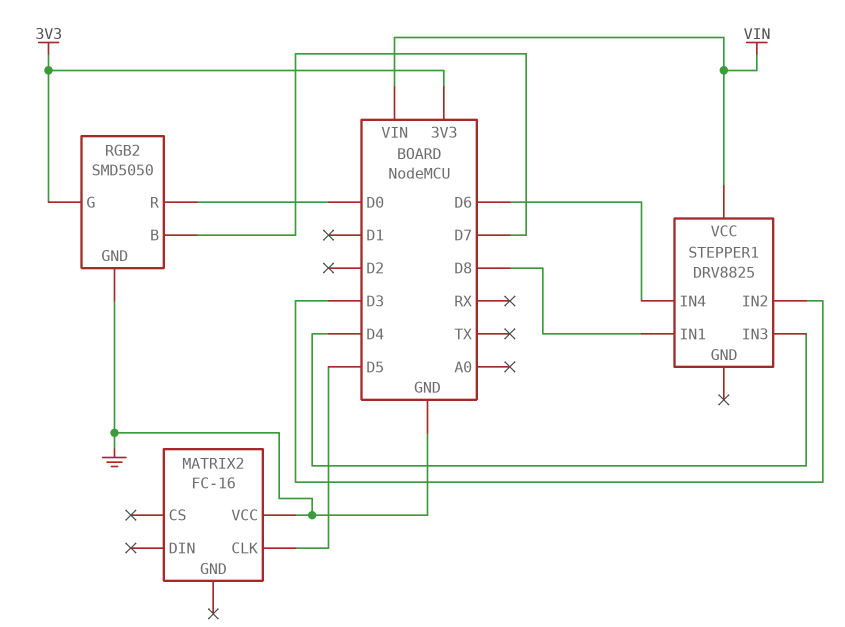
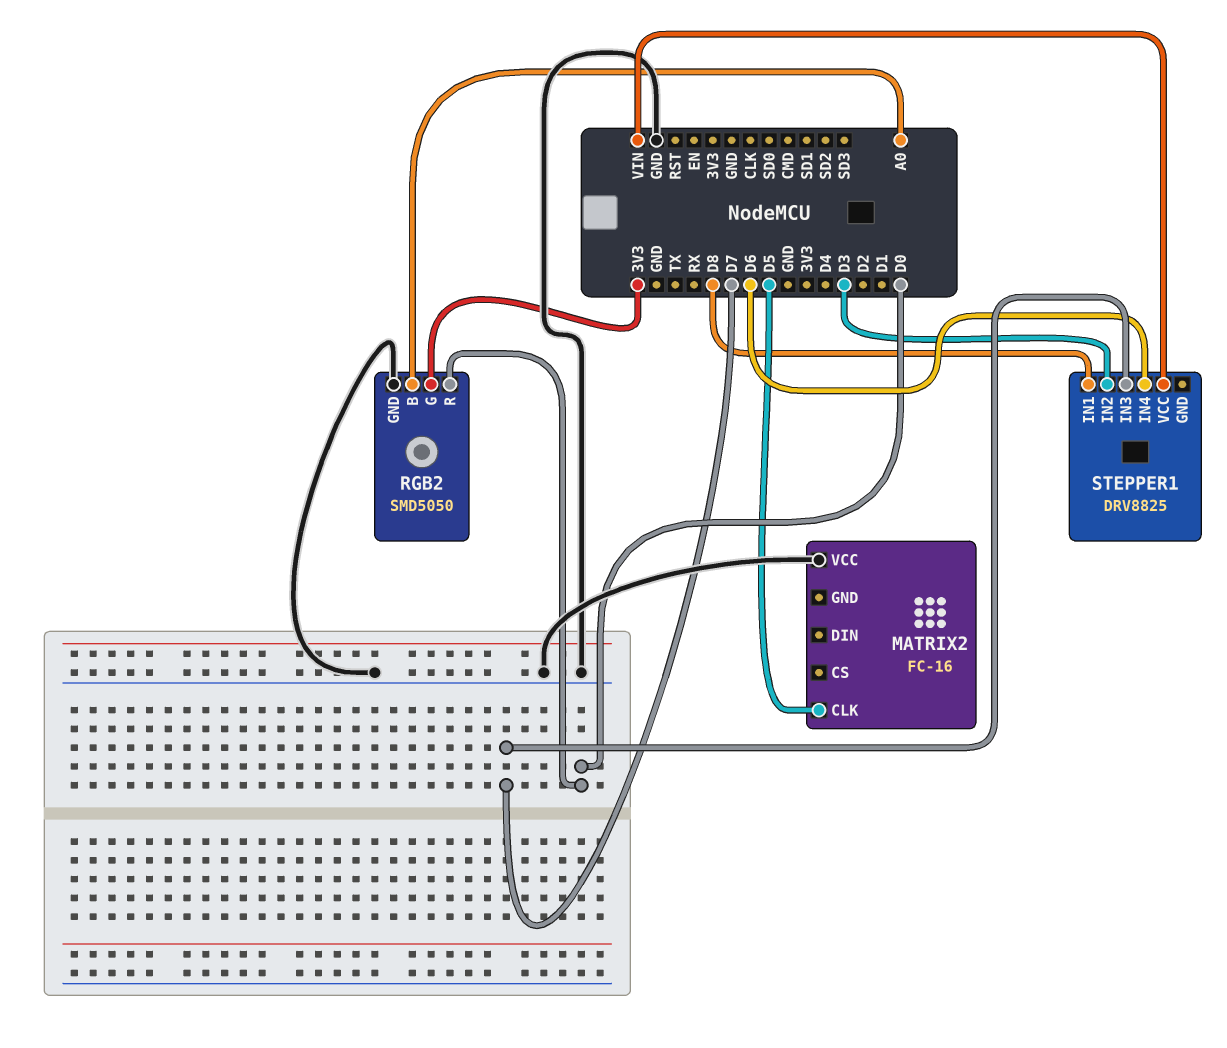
RGB2 pin B: D7 -> A0
STEPPER1 pin IN3: D4 -> D7

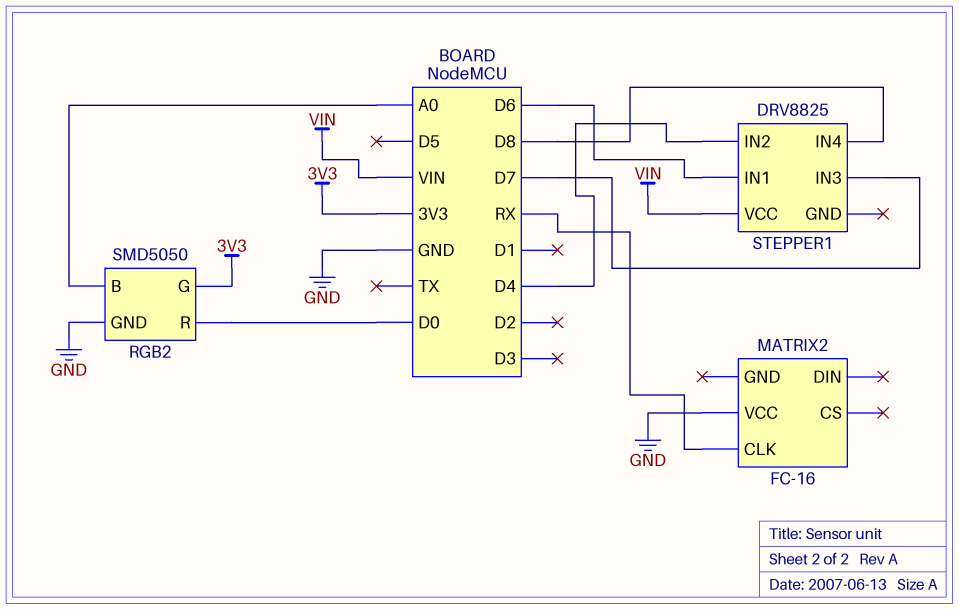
MATRIX2 pin CLK: D5 -> RX
STEPPER1 pin IN1: D8 -> D6
STEPPER1 pin IN2: D3 -> D4
STEPPER1 pin IN4: D6 -> D8

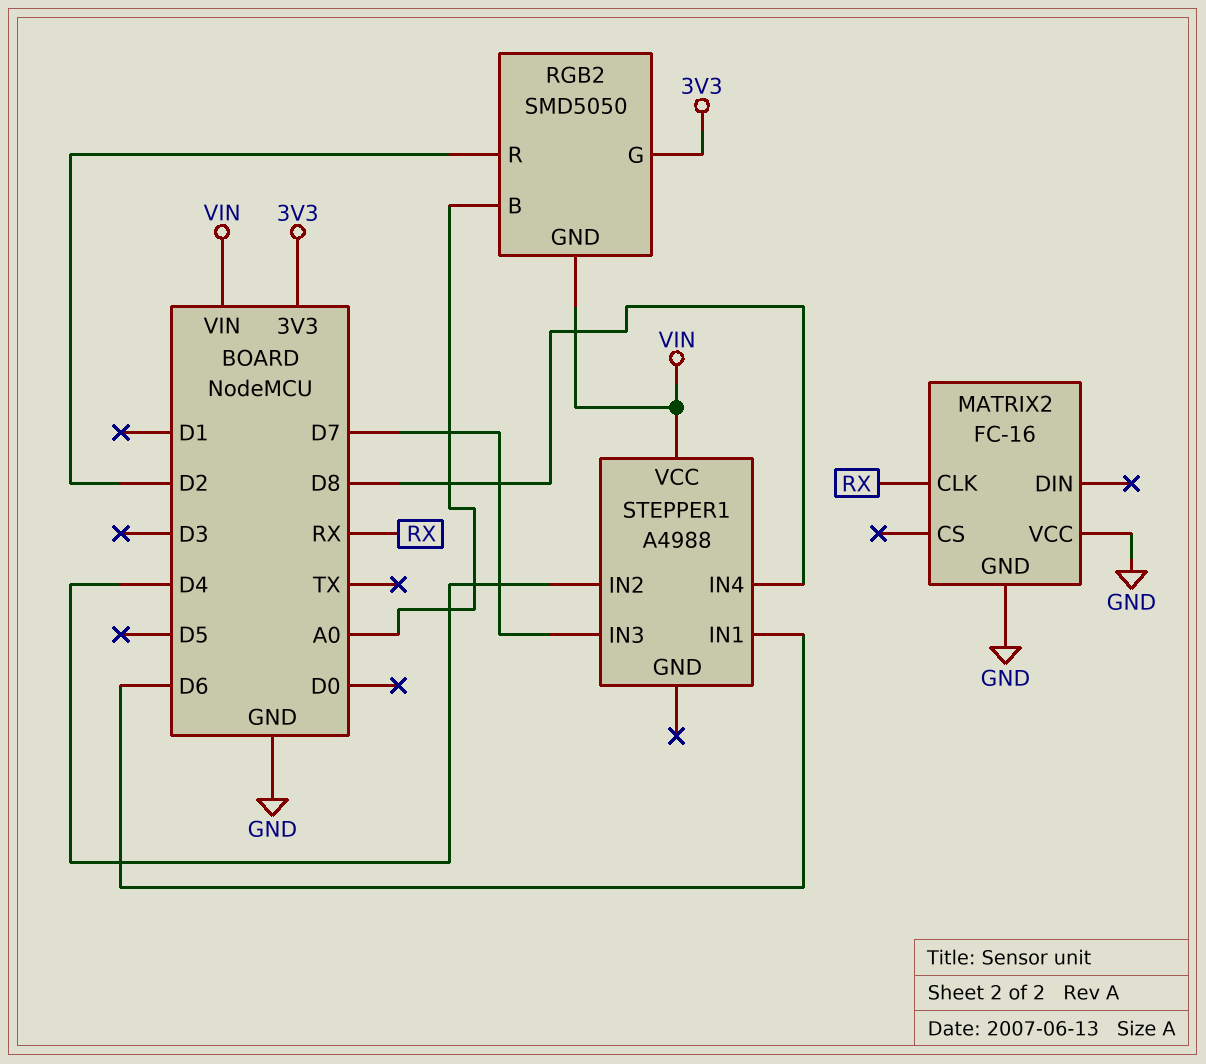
MATRIX2 pin GND: none -> GND
RGB2 pin GND: GND -> VIN
RGB2 pin R: D0 -> D2
STEPPER1: DRV8825 -> A4988

